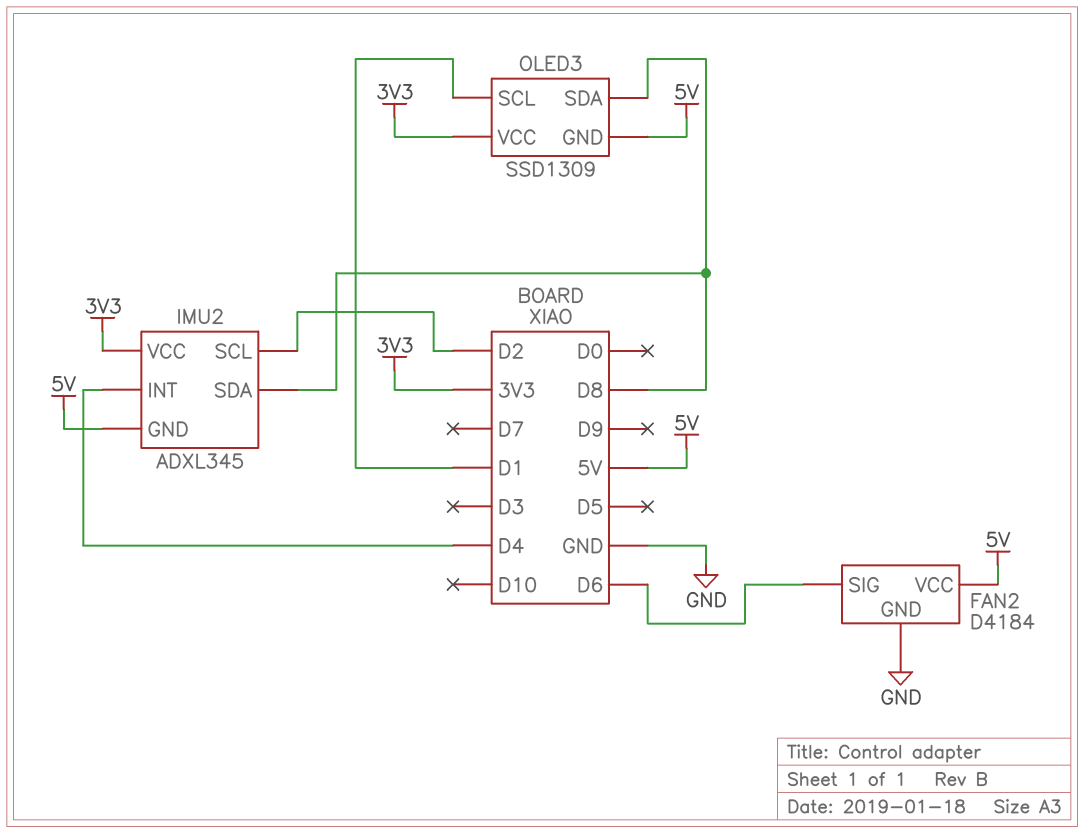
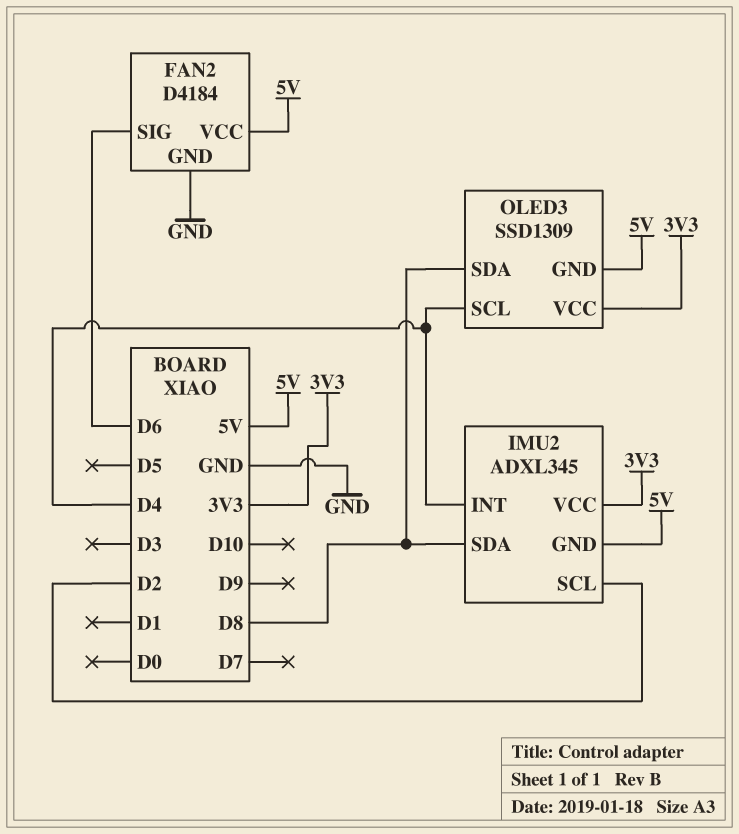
OLED3 pin SCL: D1 -> D4

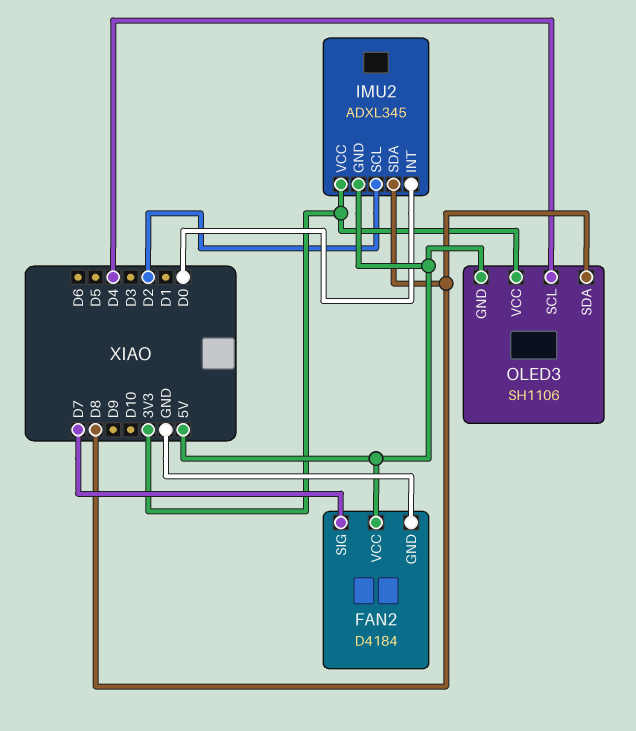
FAN2 pin SIG: D6 -> D7
IMU2 pin INT: D4 -> D0
OLED3: SSD1309 -> SH1106

